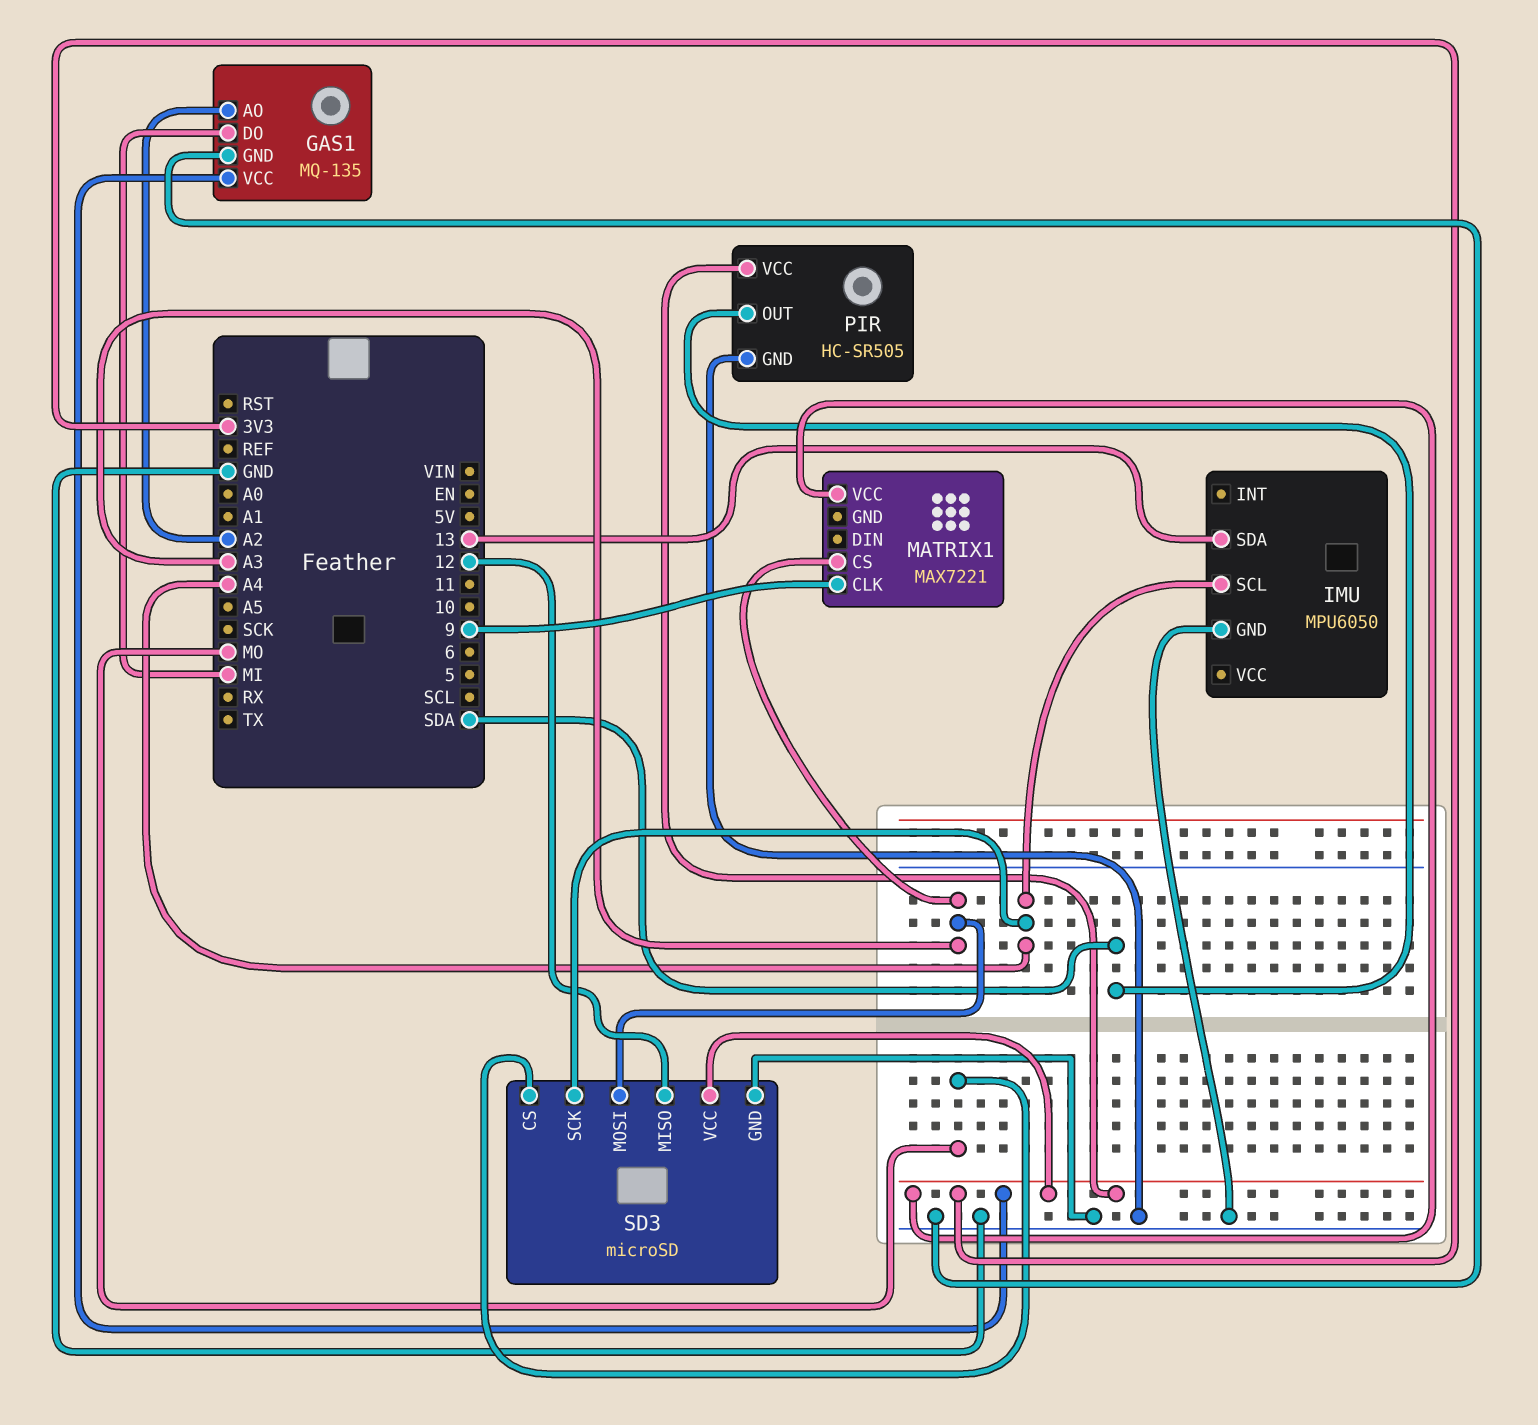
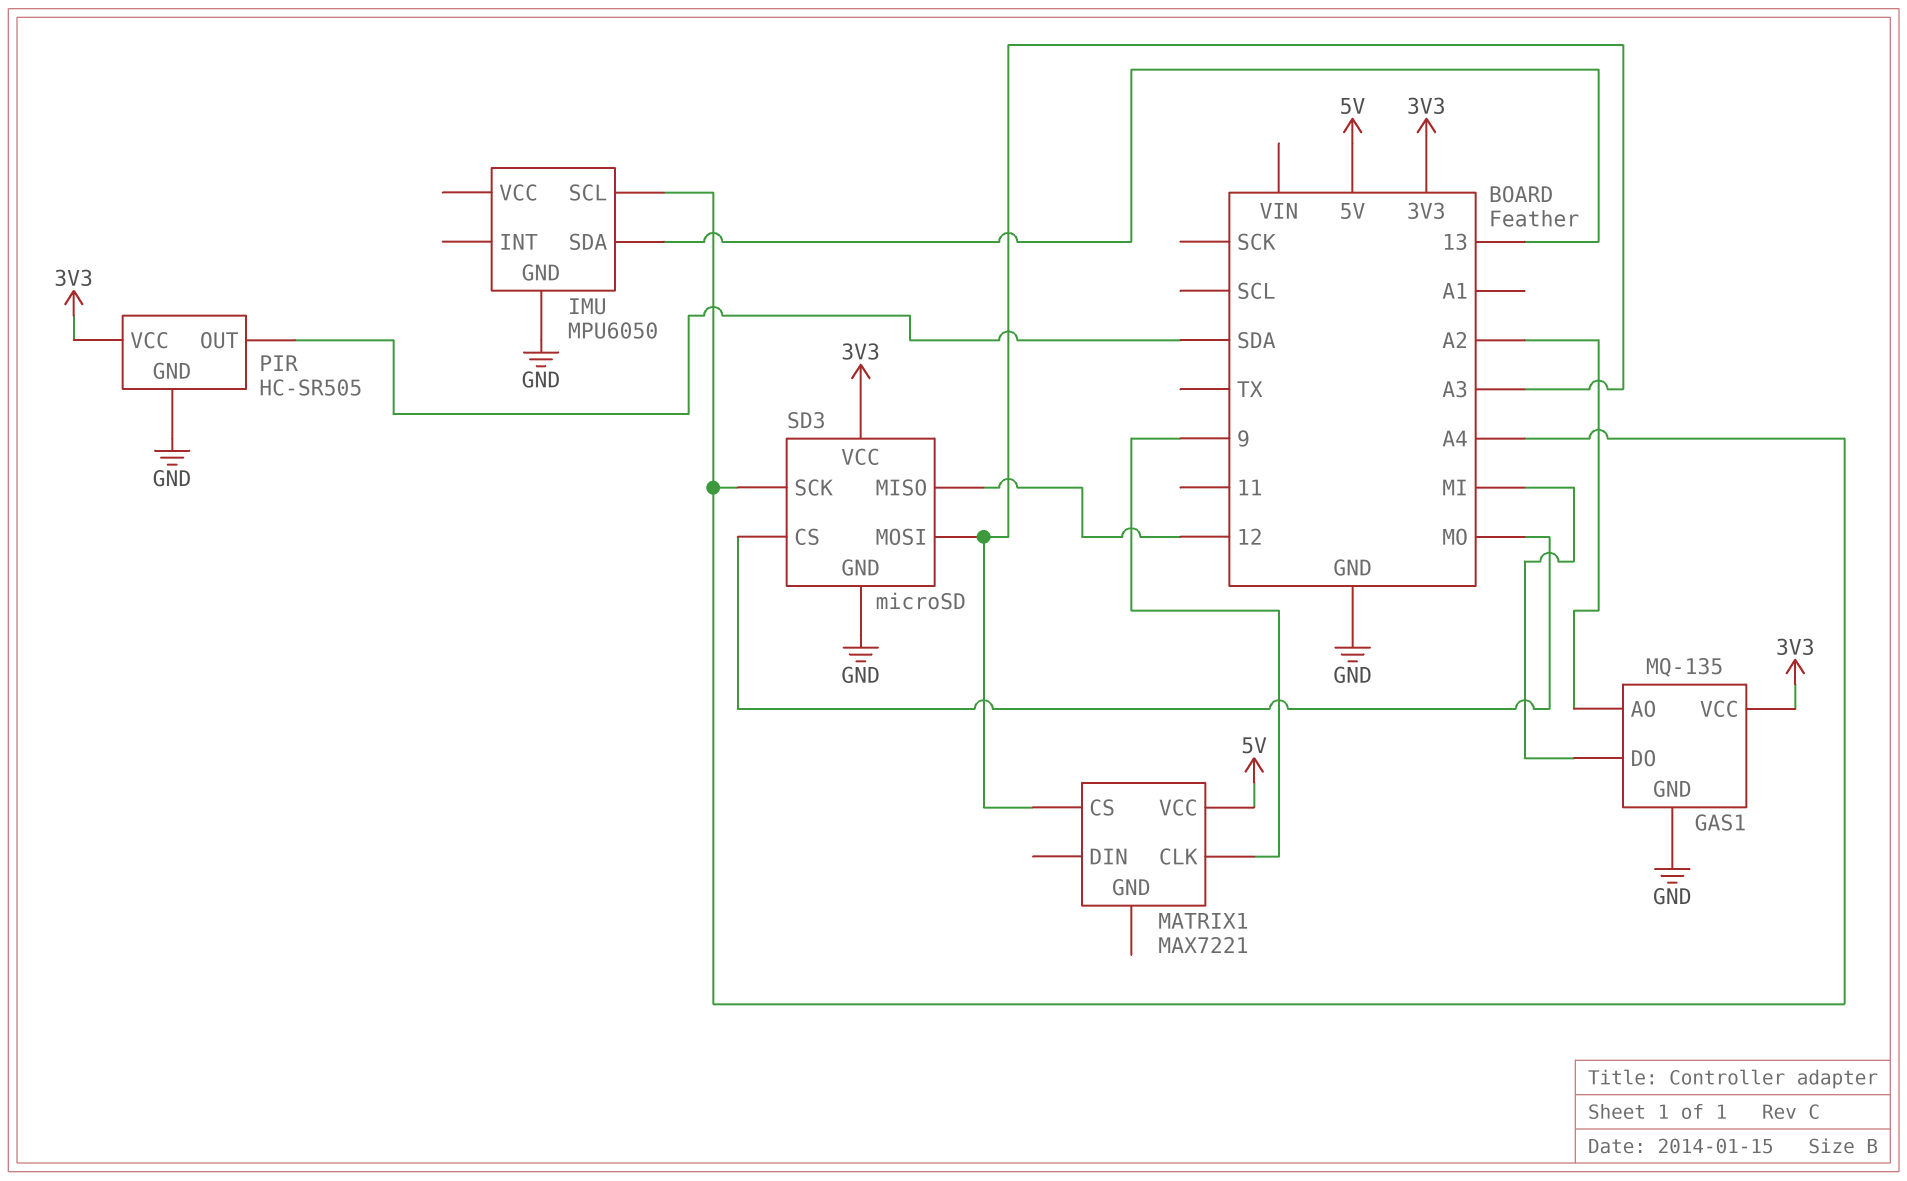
MATRIX1 pin VCC: 3V3 -> 5V

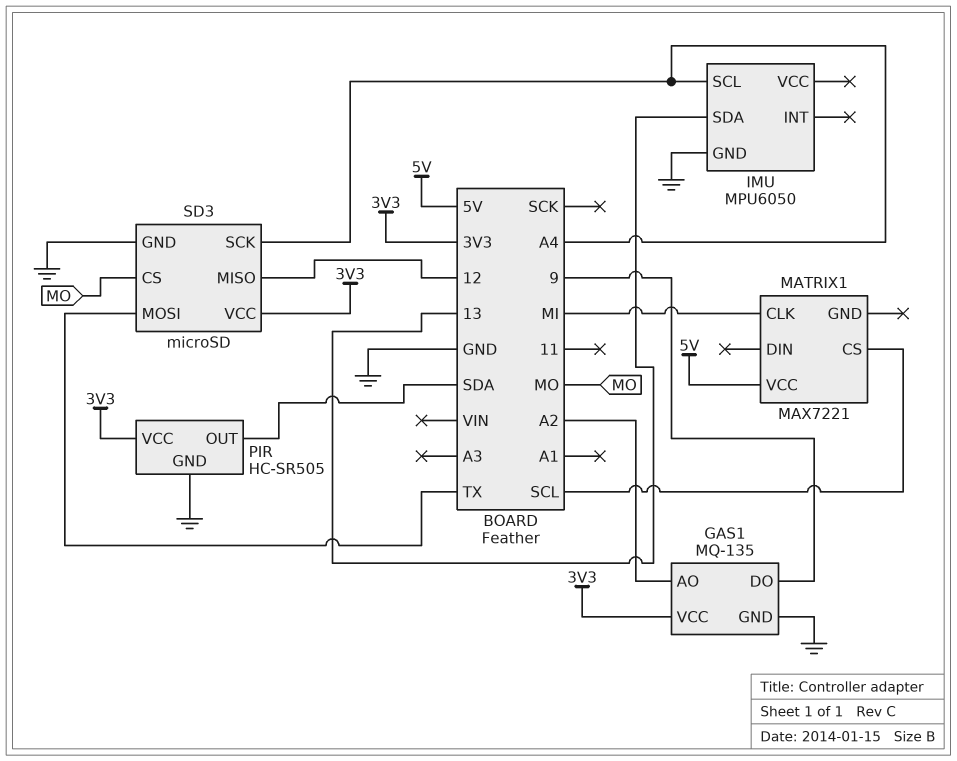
GAS1 pin DO: MI -> 9
MATRIX1 pin CLK: 9 -> MI
MATRIX1 pin CS: A3 -> SCL
SD3 pin MOSI: A3 -> TX

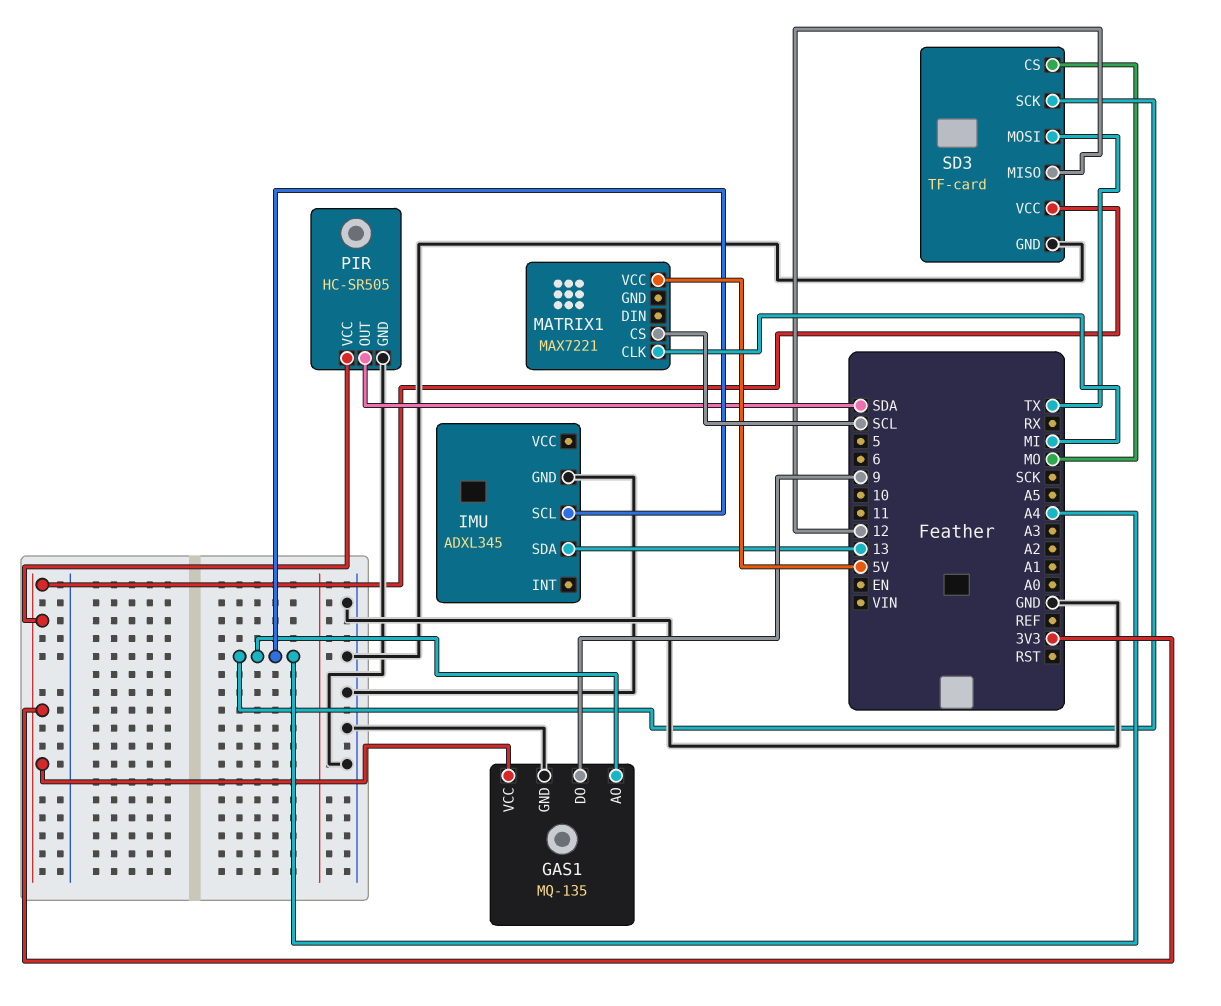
GAS1 pin AO: A2 -> A4
IMU: MPU6050 -> ADXL345
SD3: microSD -> TF-card

